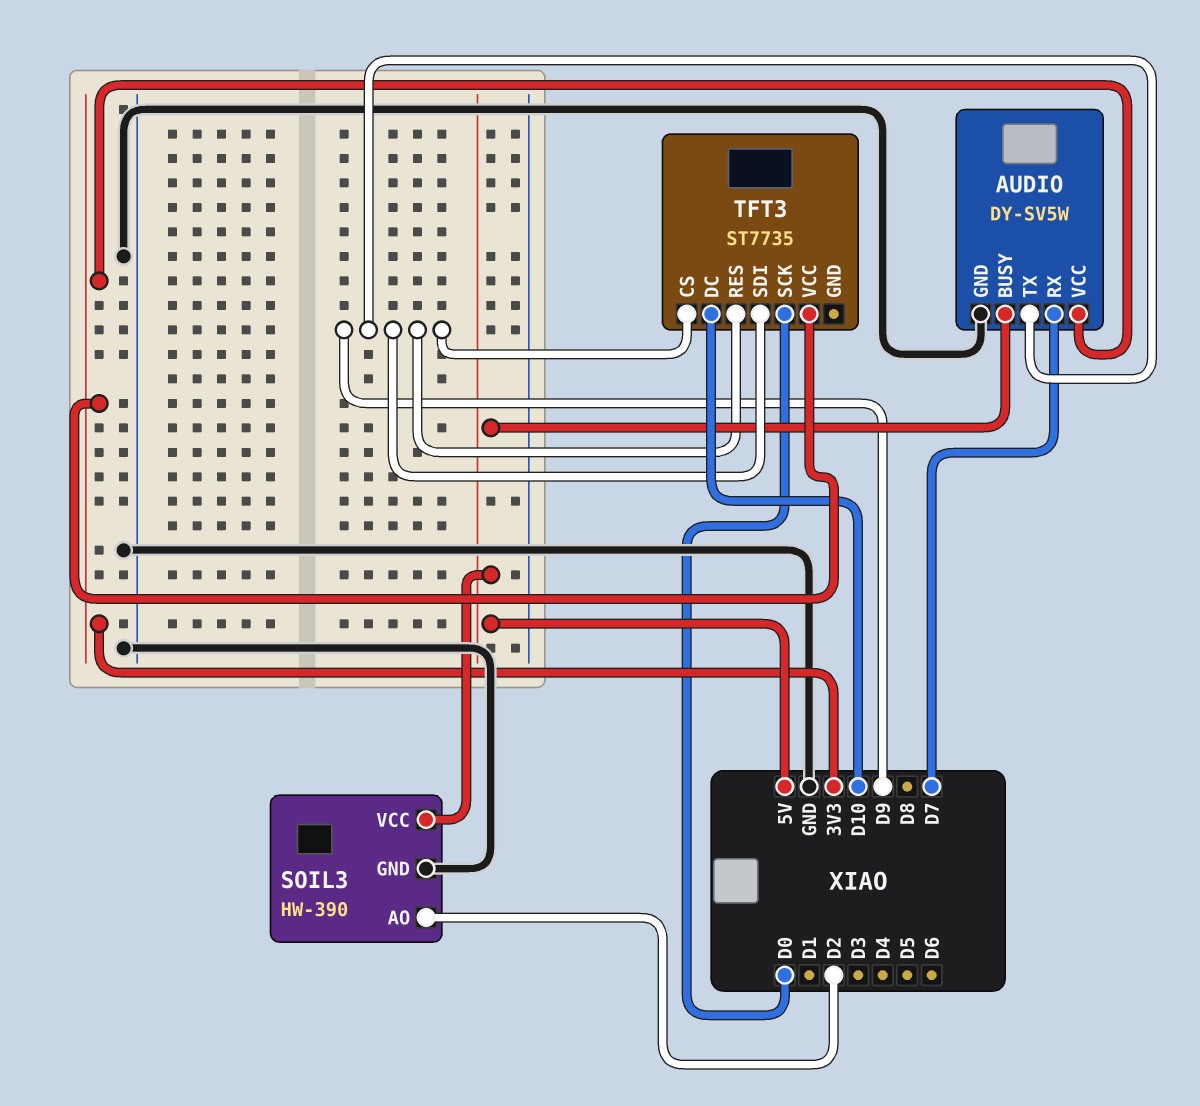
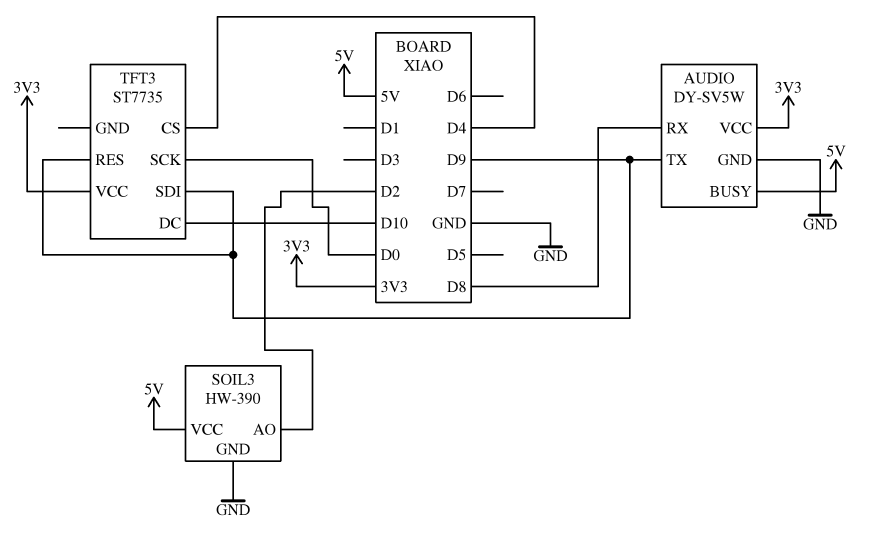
AUDIO pin RX: D7 -> D8
TFT3 pin CS: D9 -> D4

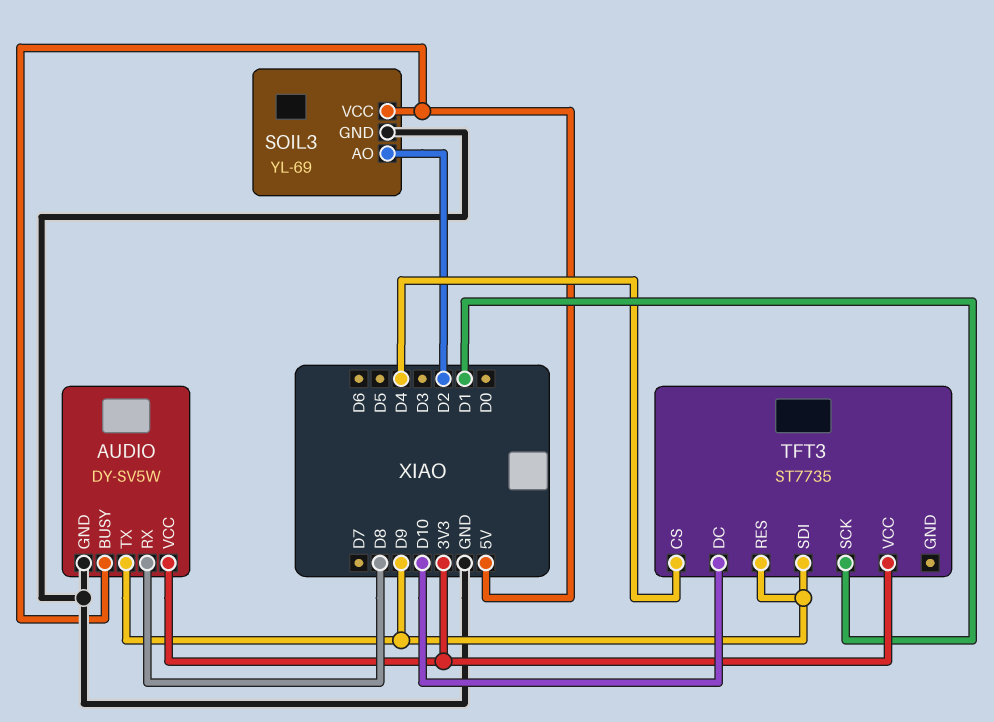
SOIL3: HW-390 -> YL-69
TFT3 pin SCK: D0 -> D1

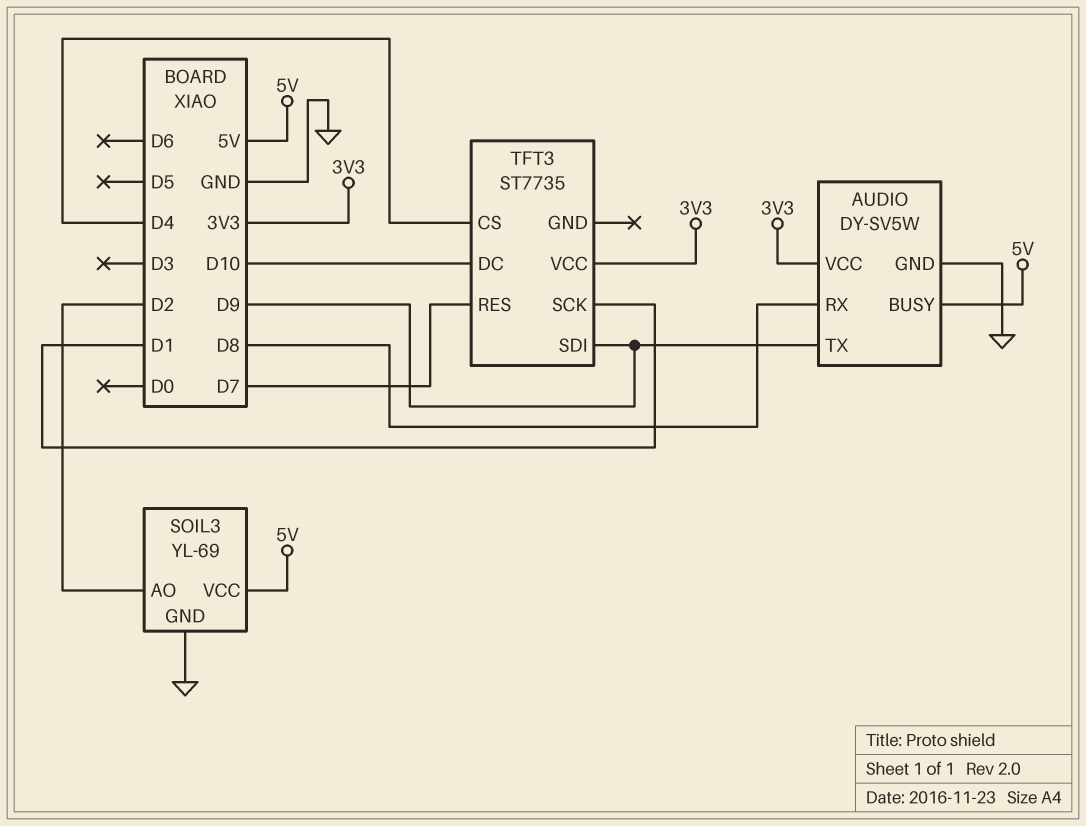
TFT3 pin RES: D9 -> D7

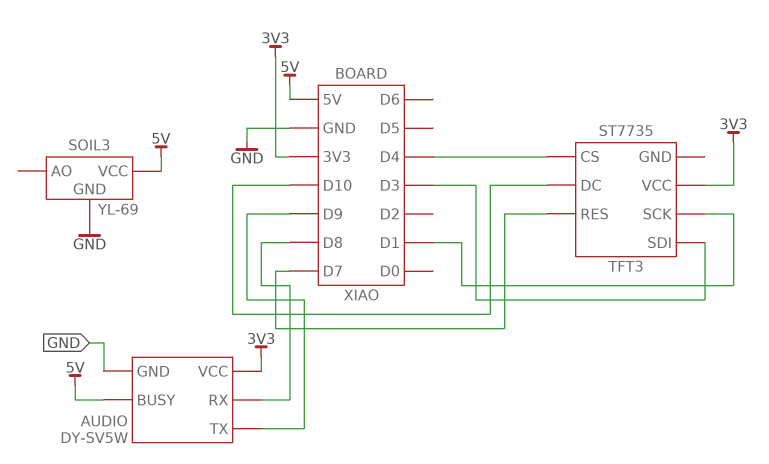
SOIL3 pin AO: D2 -> none
TFT3 pin SDI: D9 -> D3

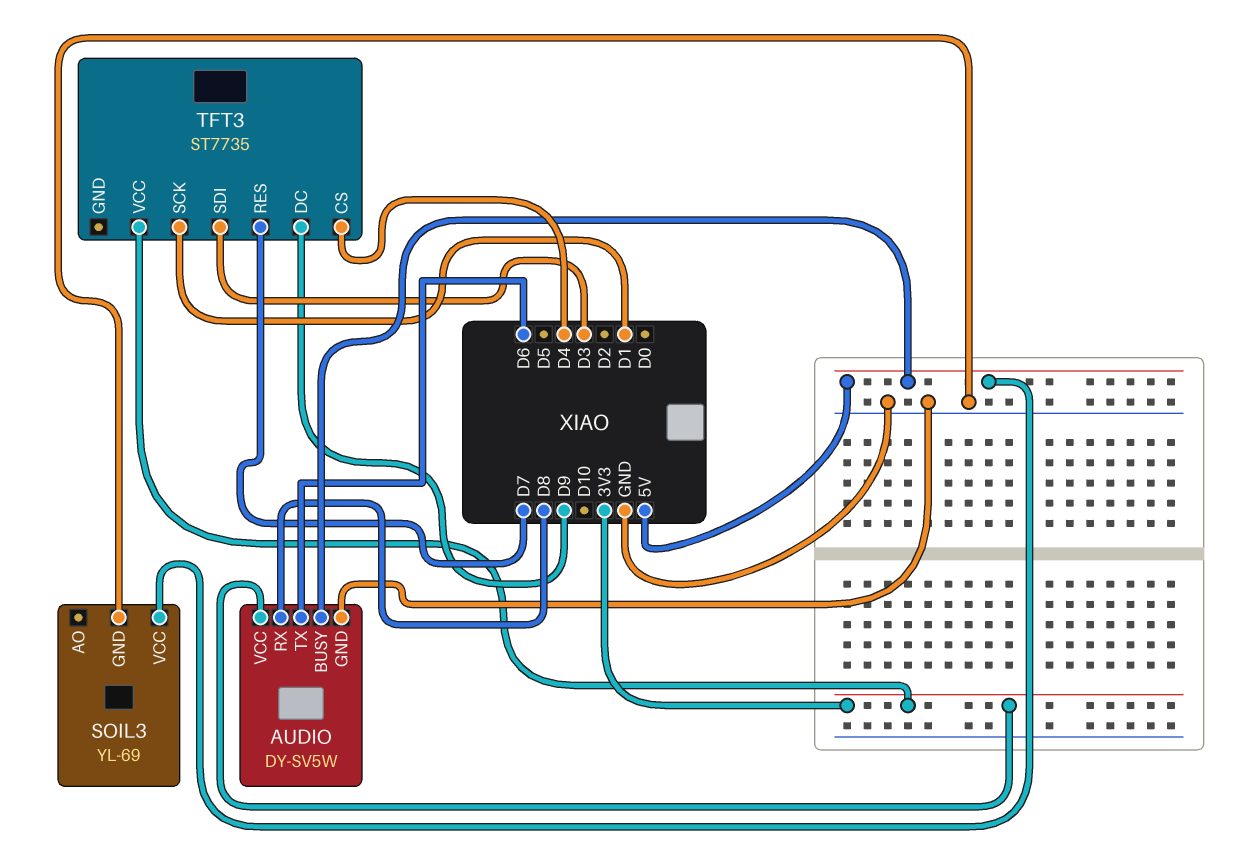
AUDIO pin TX: D9 -> D6
TFT3 pin DC: D10 -> D9

